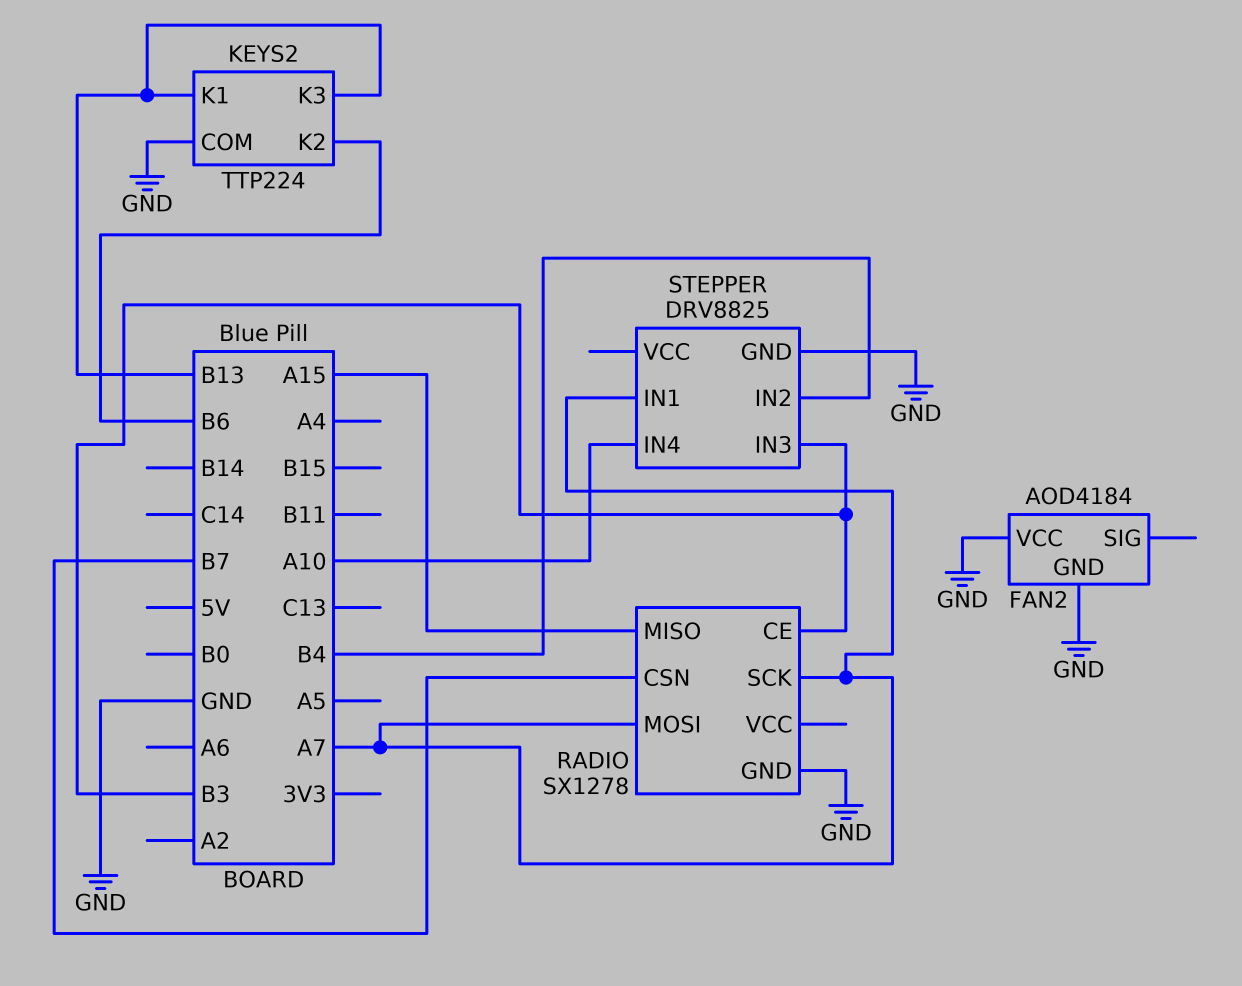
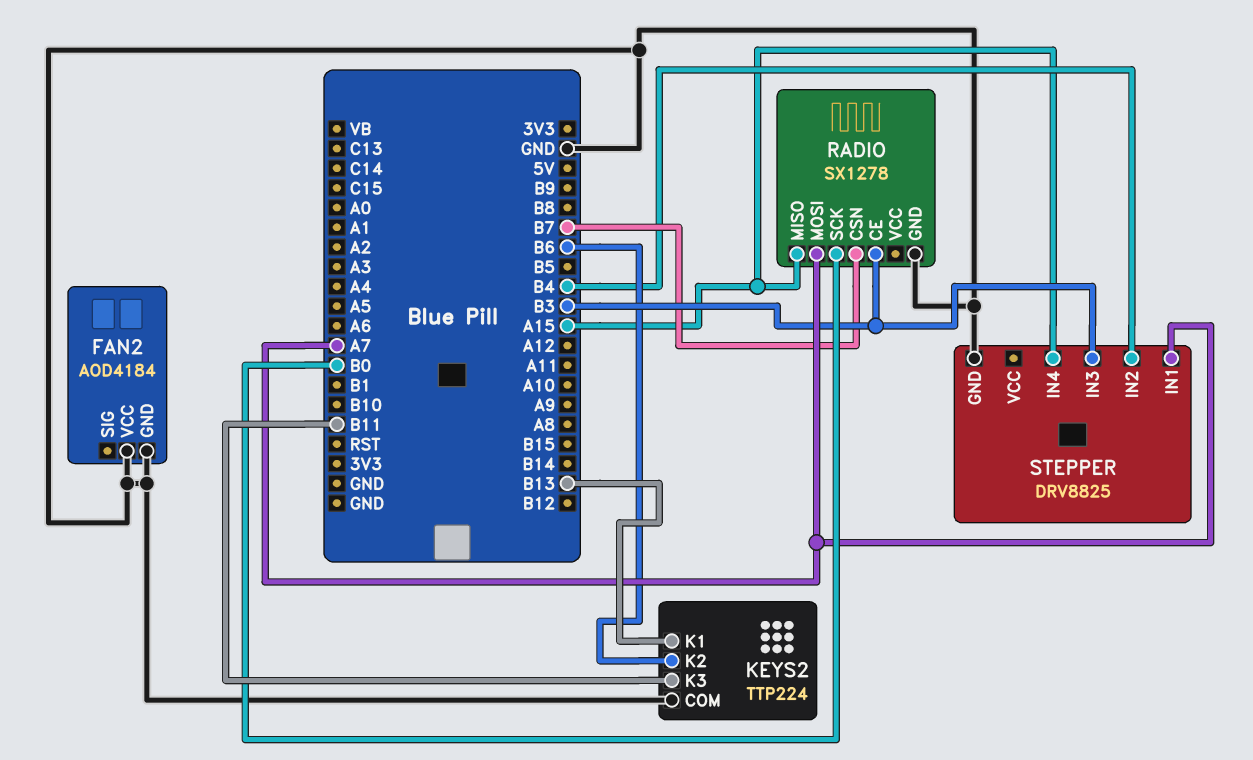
KEYS2 pin K3: B13 -> B11
RADIO pin SCK: A7 -> B0
STEPPER pin IN4: A10 -> A15

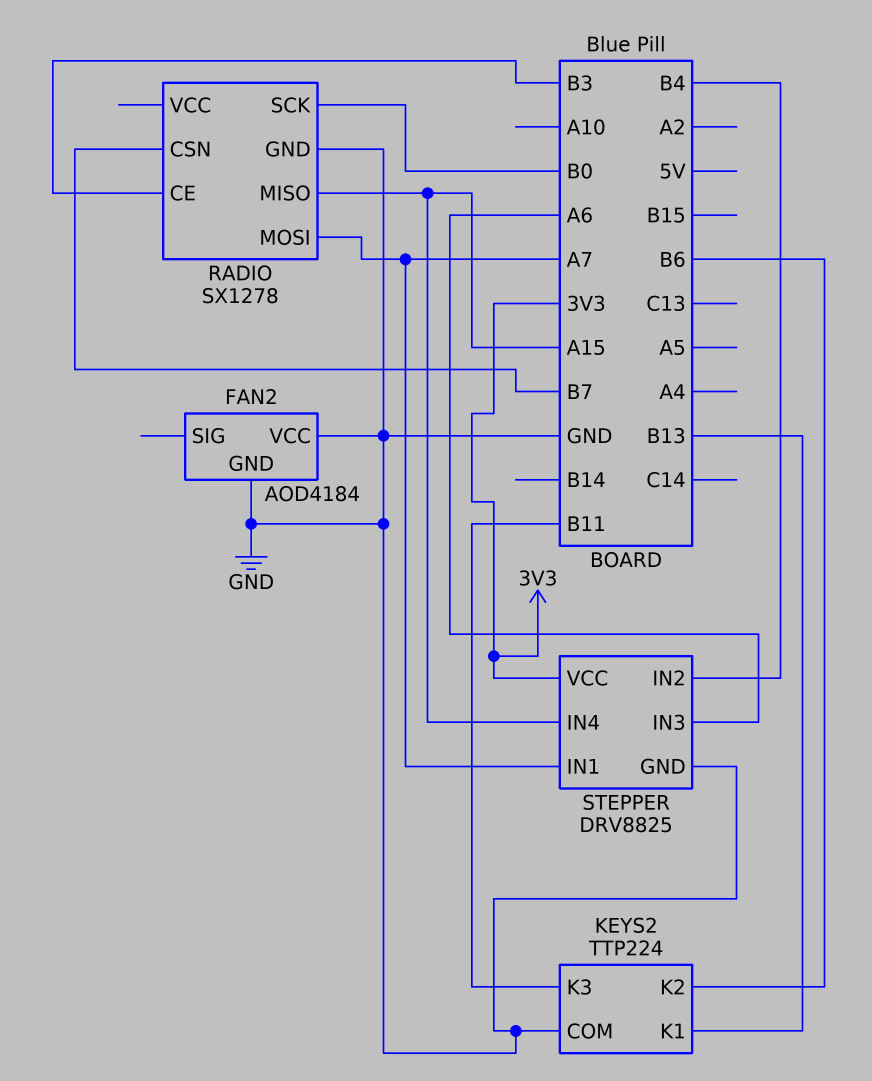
STEPPER pin IN3: B3 -> A6
STEPPER pin VCC: none -> 3V3

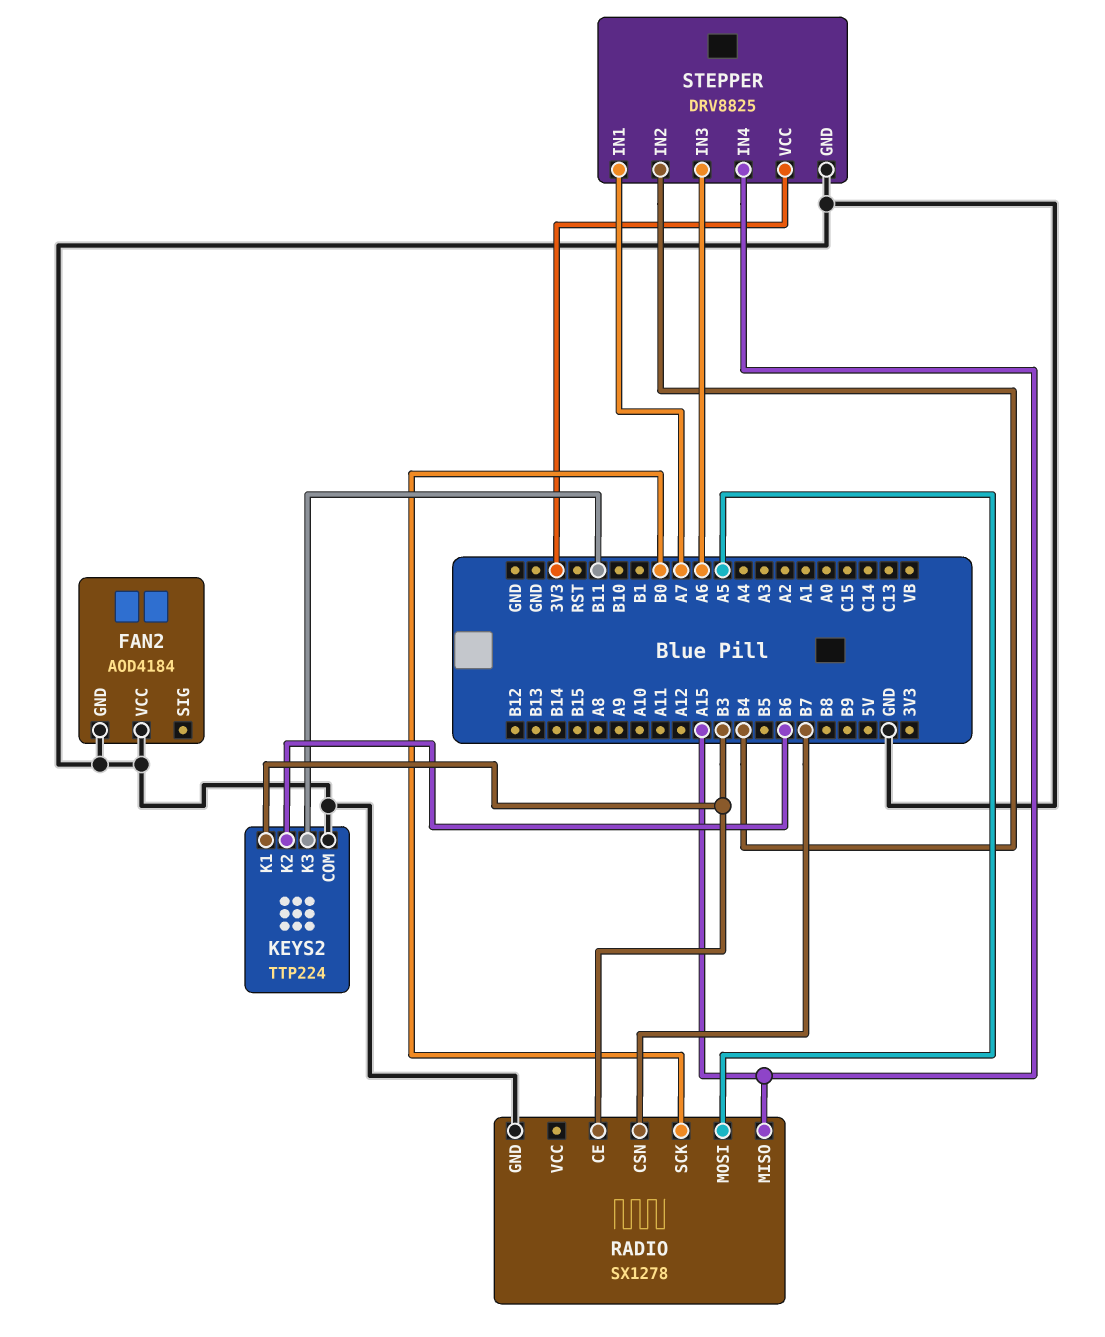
KEYS2 pin K1: B13 -> B3
RADIO pin MOSI: A7 -> A5

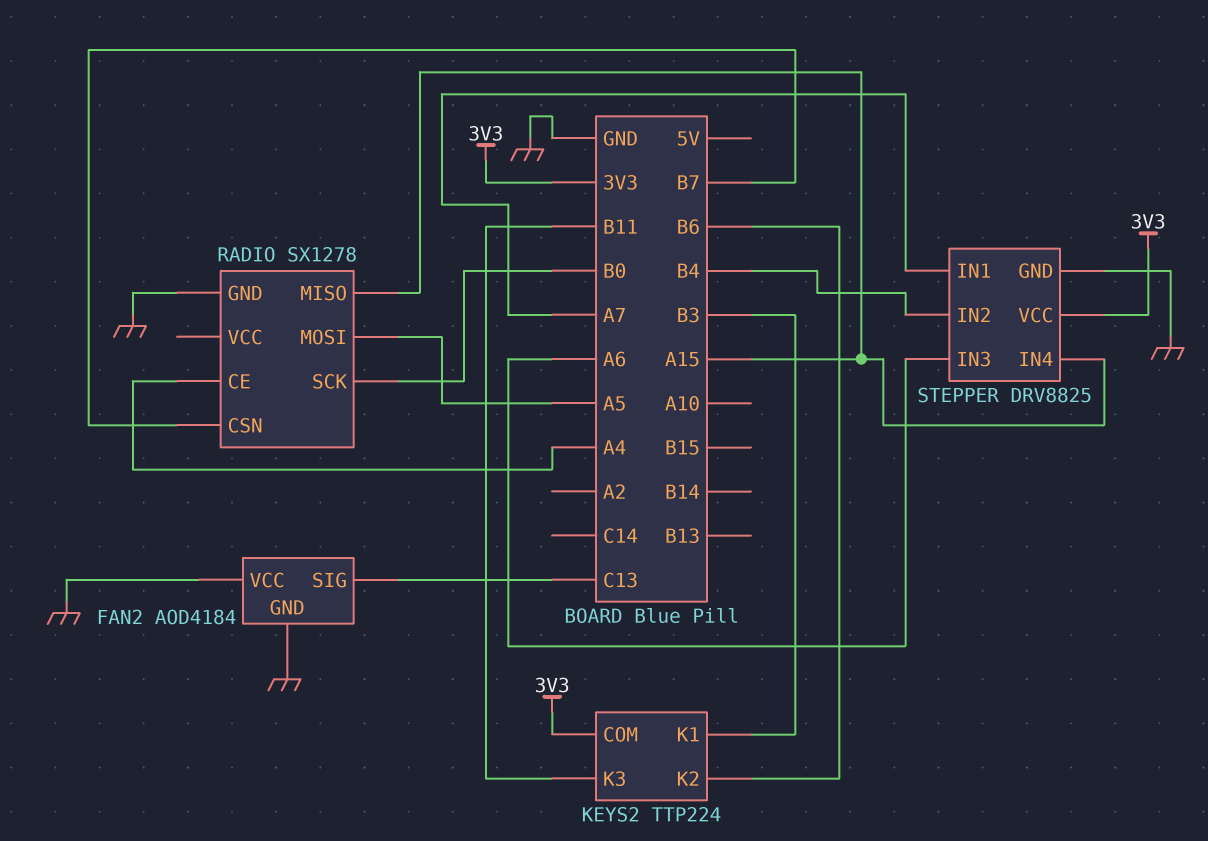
FAN2 pin SIG: none -> C13
KEYS2 pin COM: GND -> 3V3
RADIO pin CE: B3 -> A4

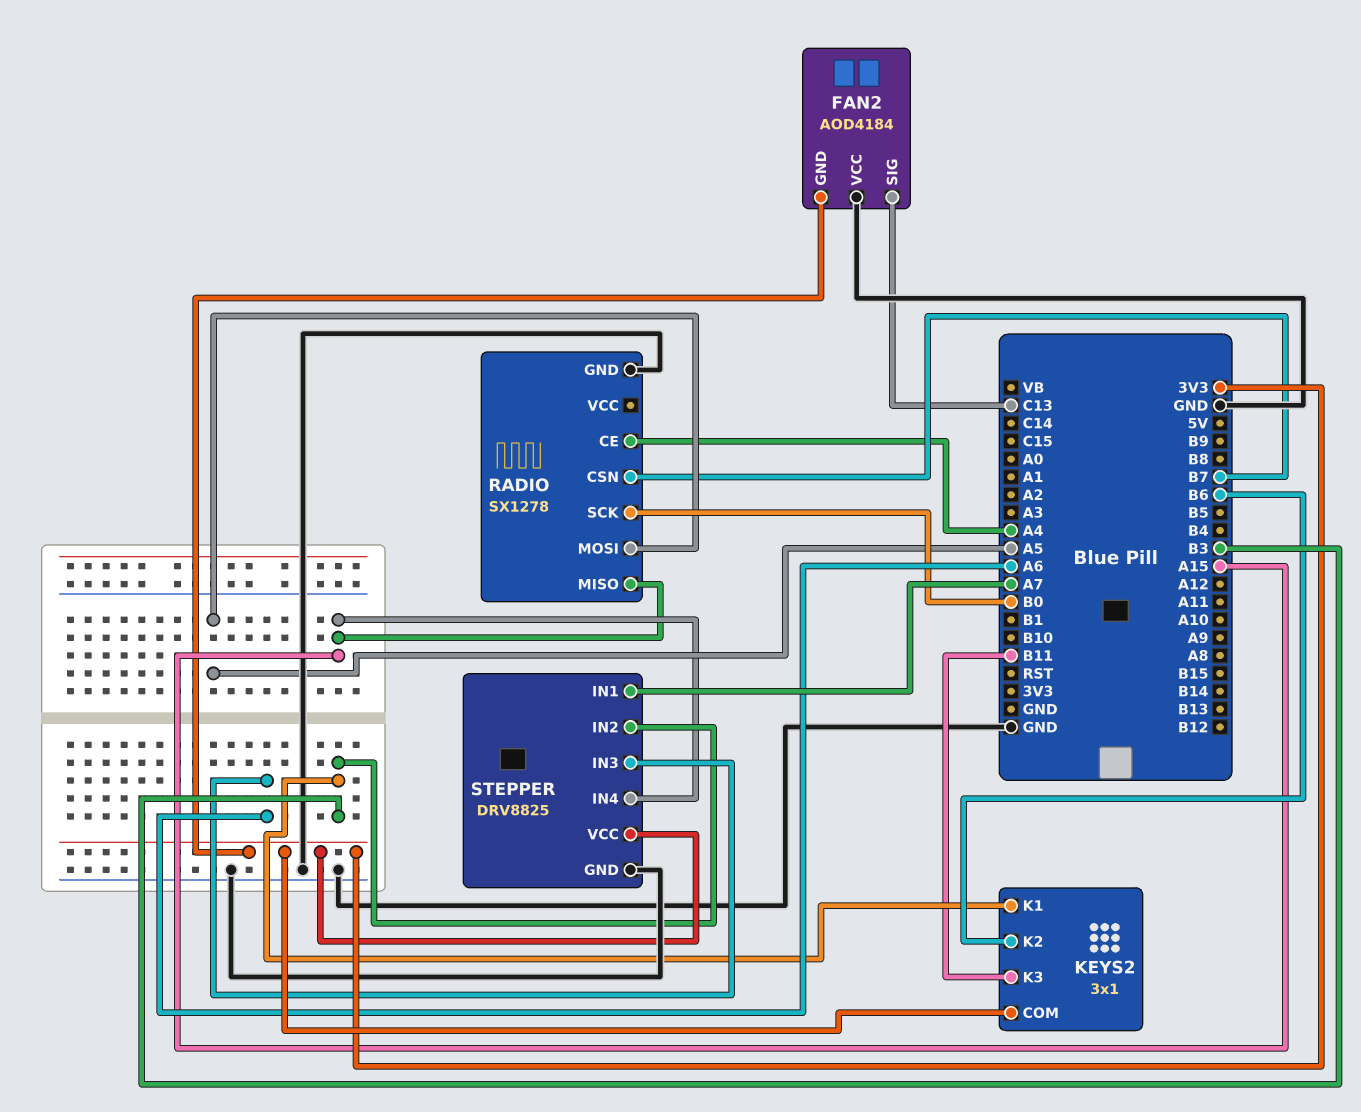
FAN2 pin GND: GND -> 3V3
KEYS2: TTP224 -> 3x1
STEPPER pin IN2: B4 -> B3

